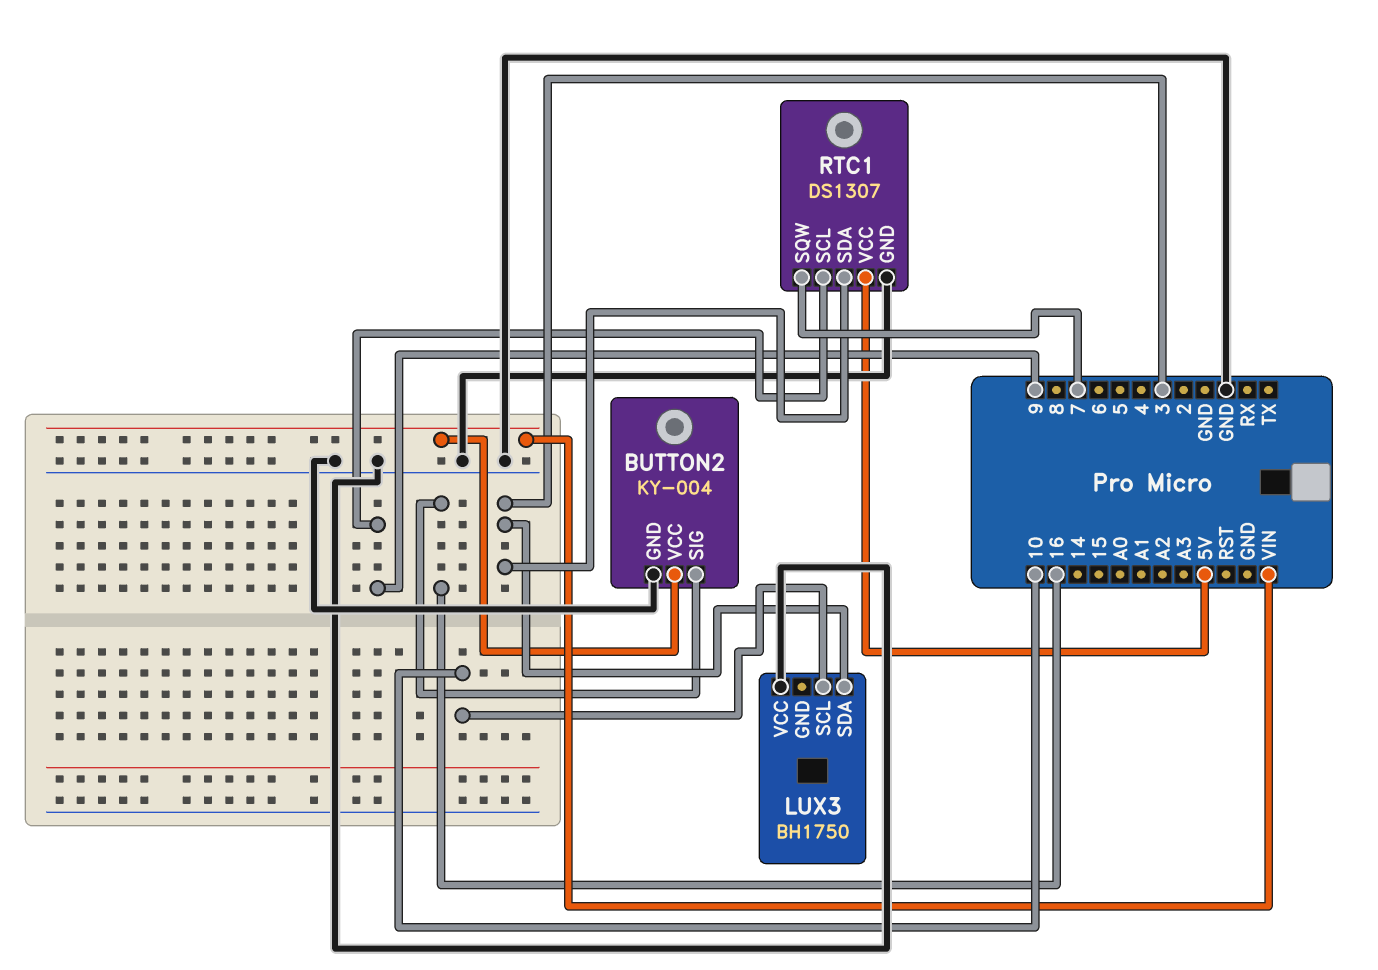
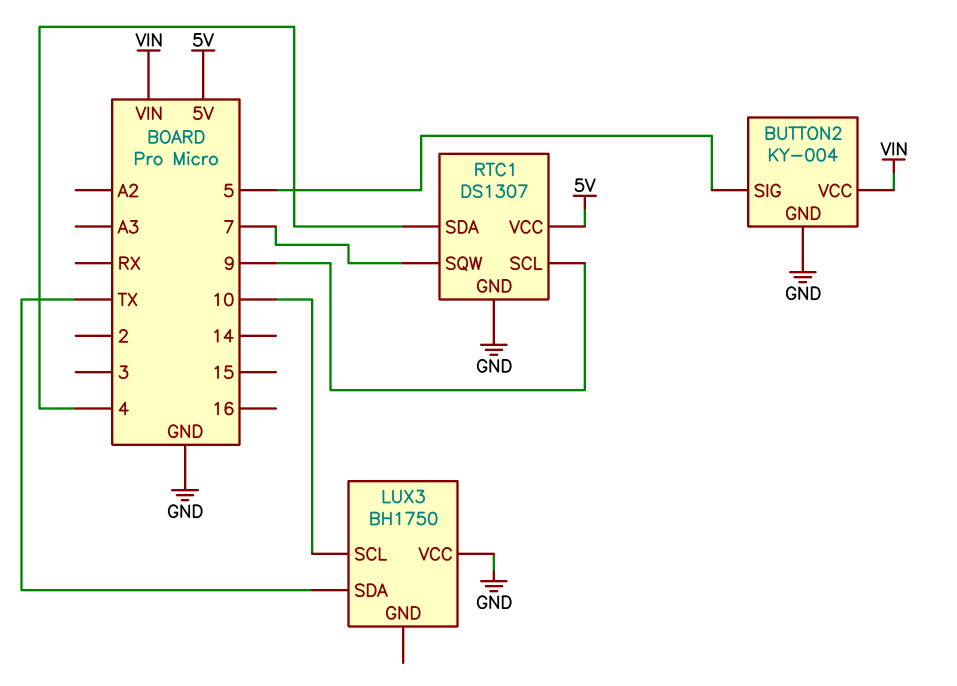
BUTTON2 pin SIG: 16 -> 5
LUX3 pin SDA: 3 -> TX
RTC1 pin SDA: 3 -> 4

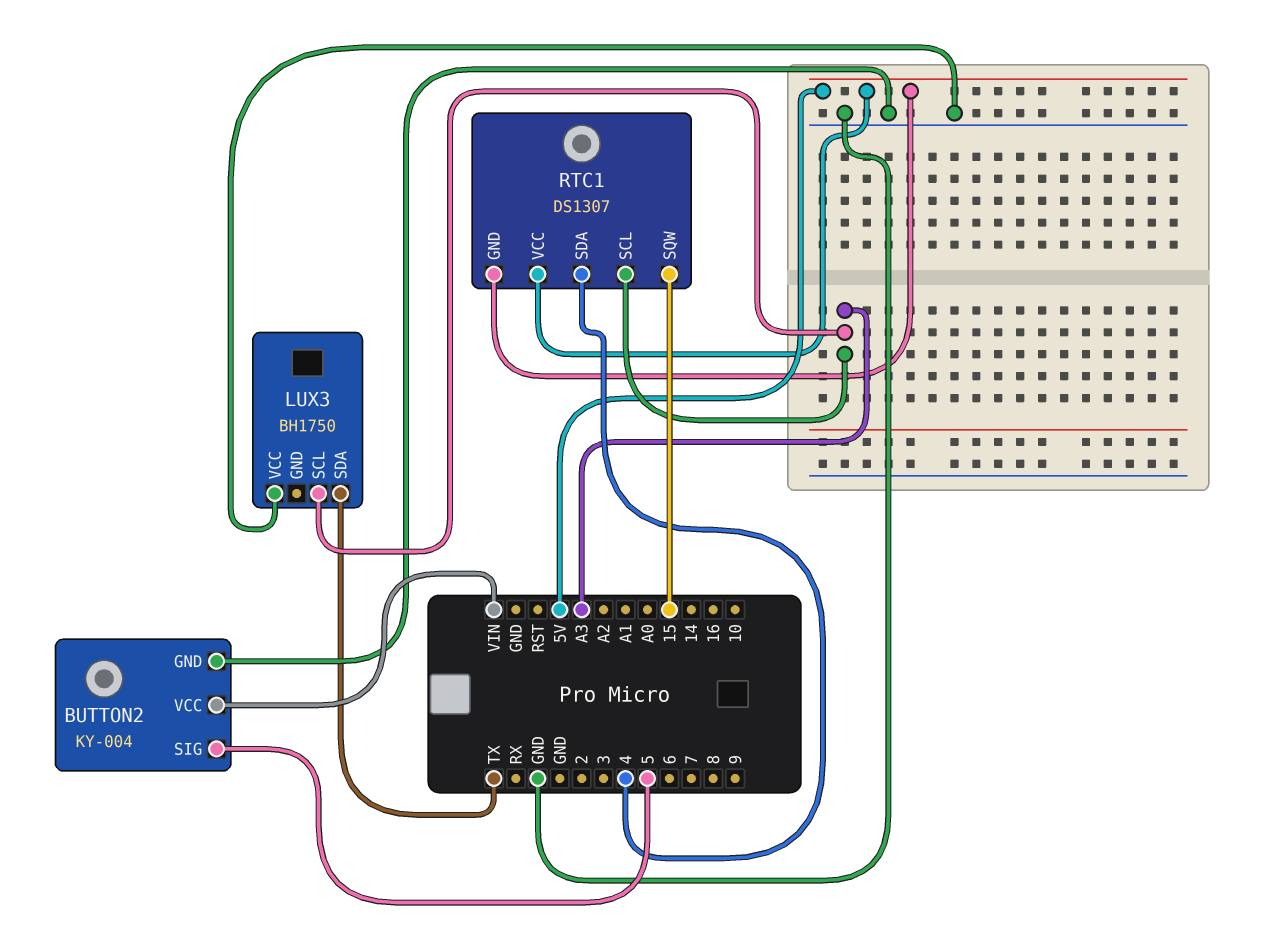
LUX3 pin SCL: 10 -> A3
RTC1 pin GND: GND -> 5V
RTC1 pin SCL: 9 -> A3
RTC1 pin SQW: 7 -> 15

